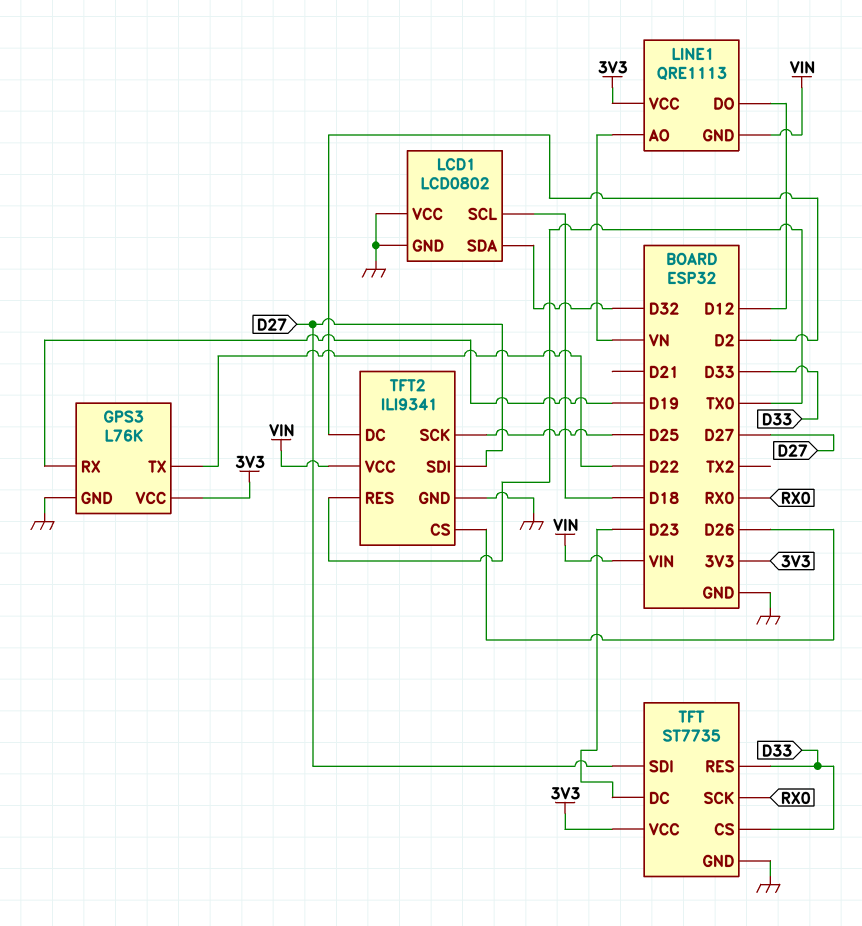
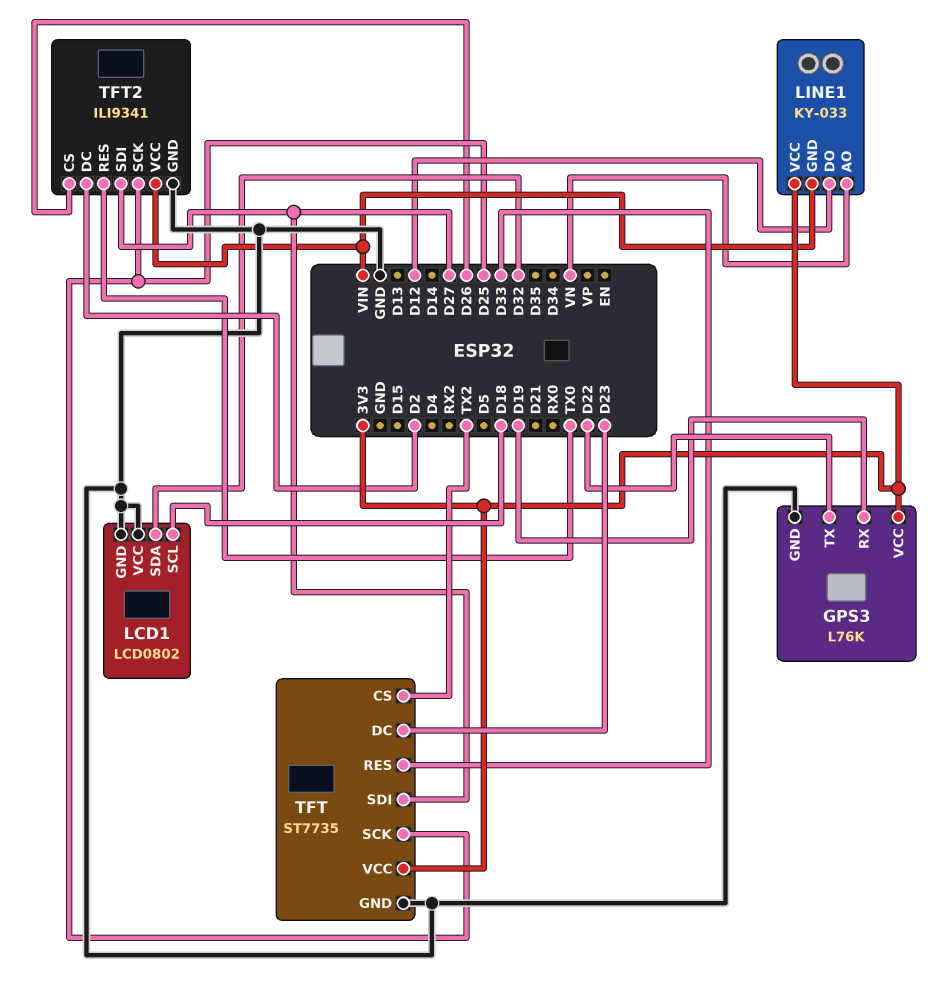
LINE1: QRE1113 -> KY-033
TFT pin CS: D33 -> TX2
TFT pin SCK: RX0 -> D25

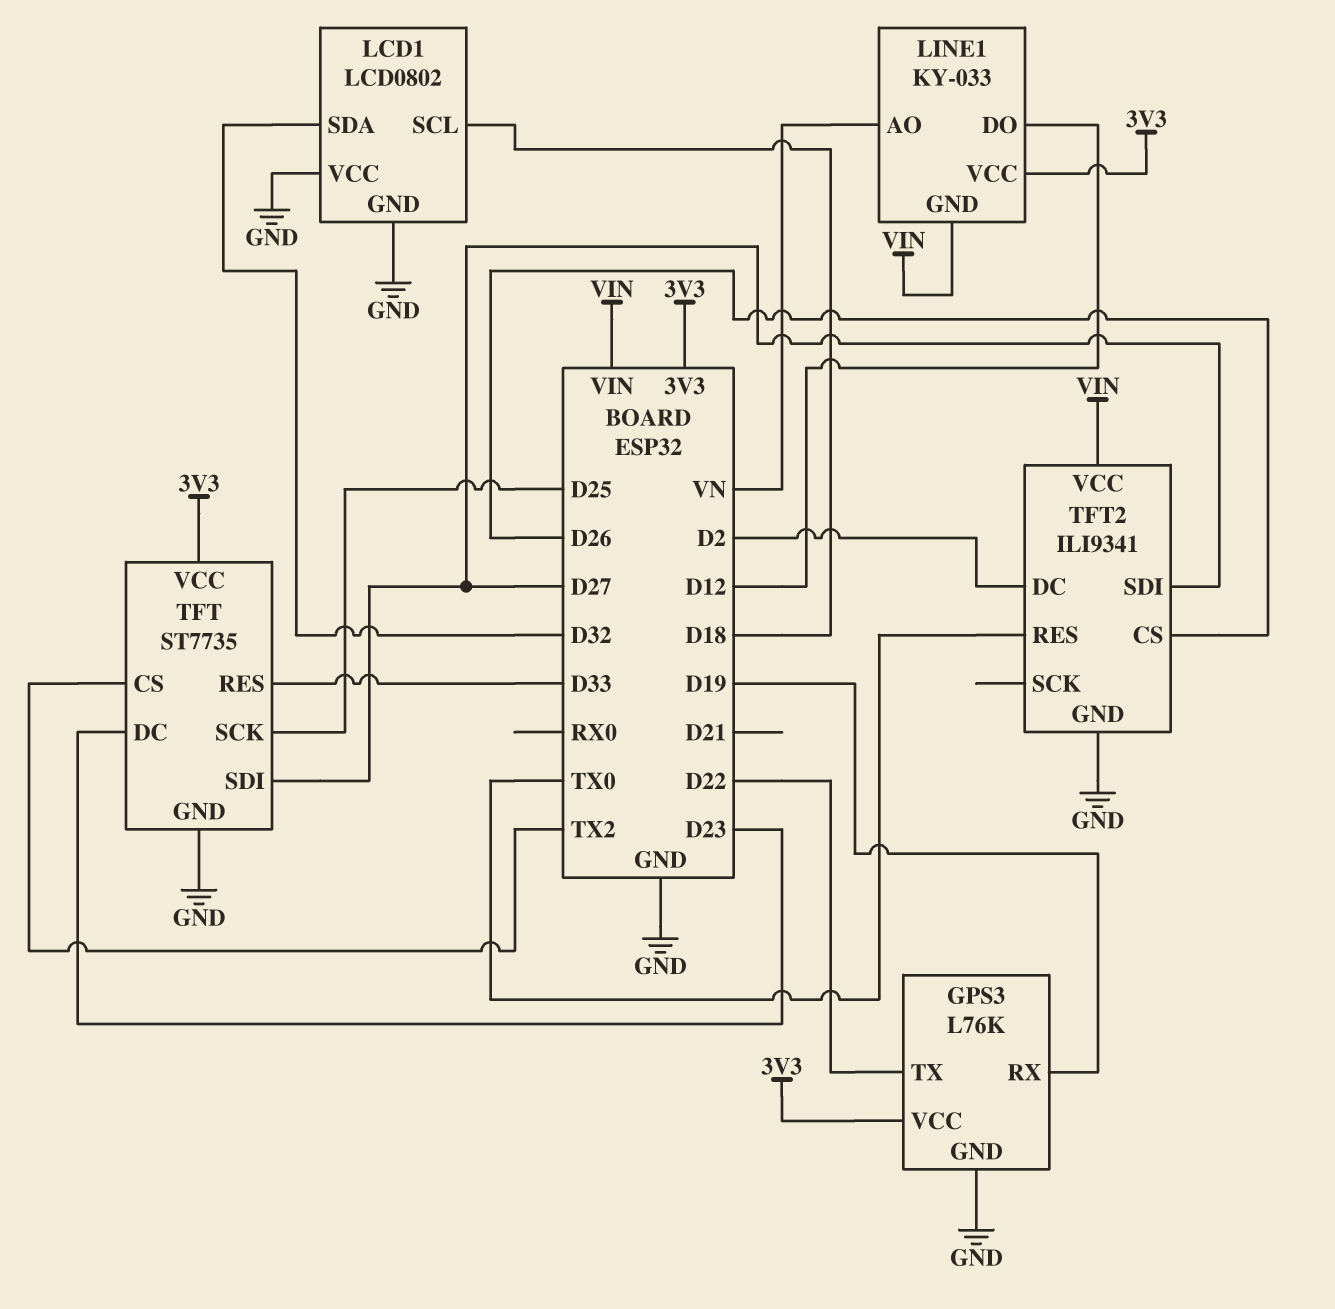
TFT2 pin SCK: D25 -> none

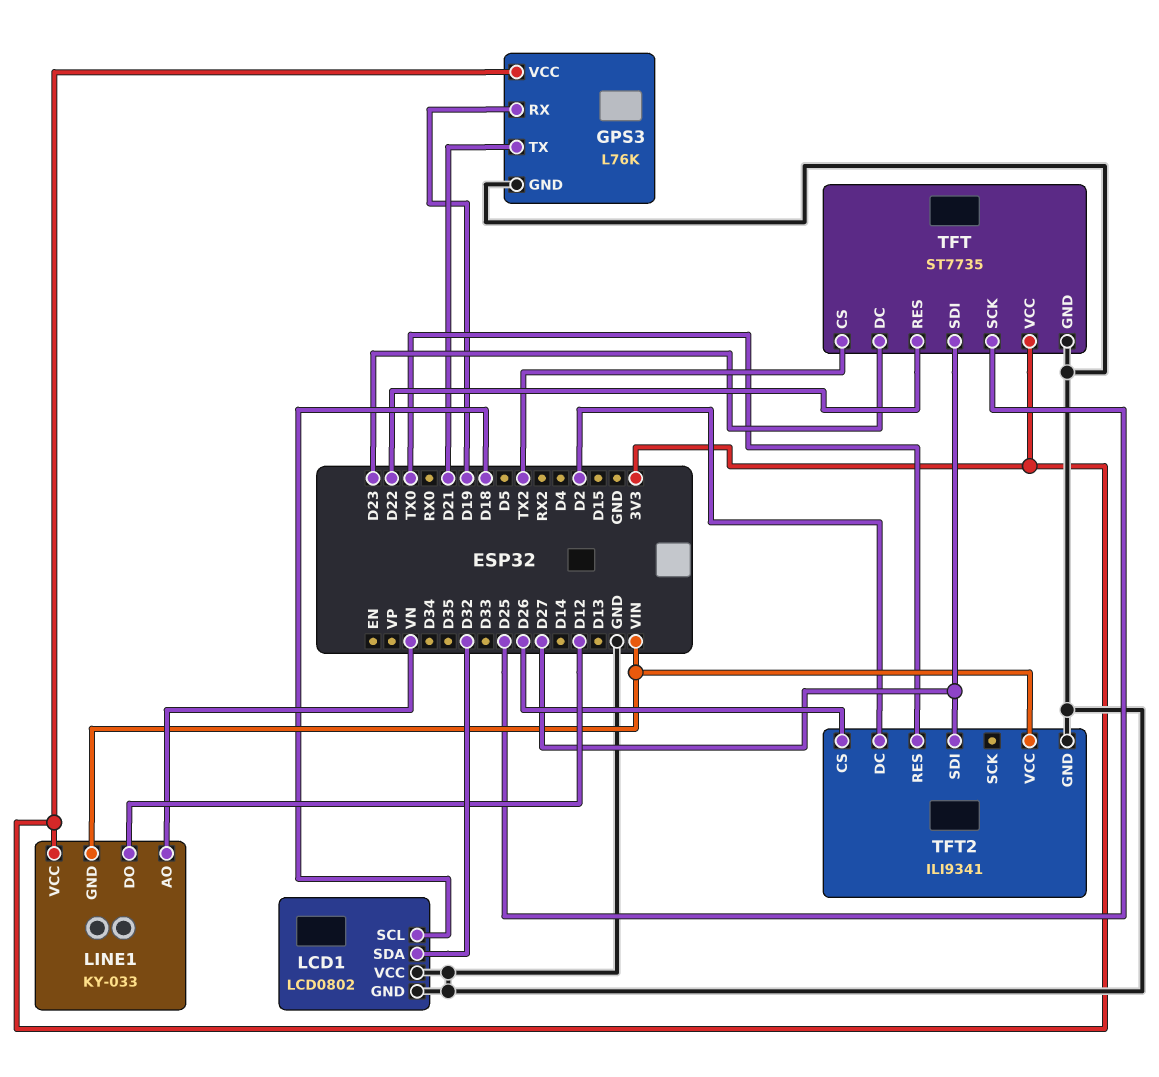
GPS3 pin TX: D22 -> D21
TFT pin RES: D33 -> D22

